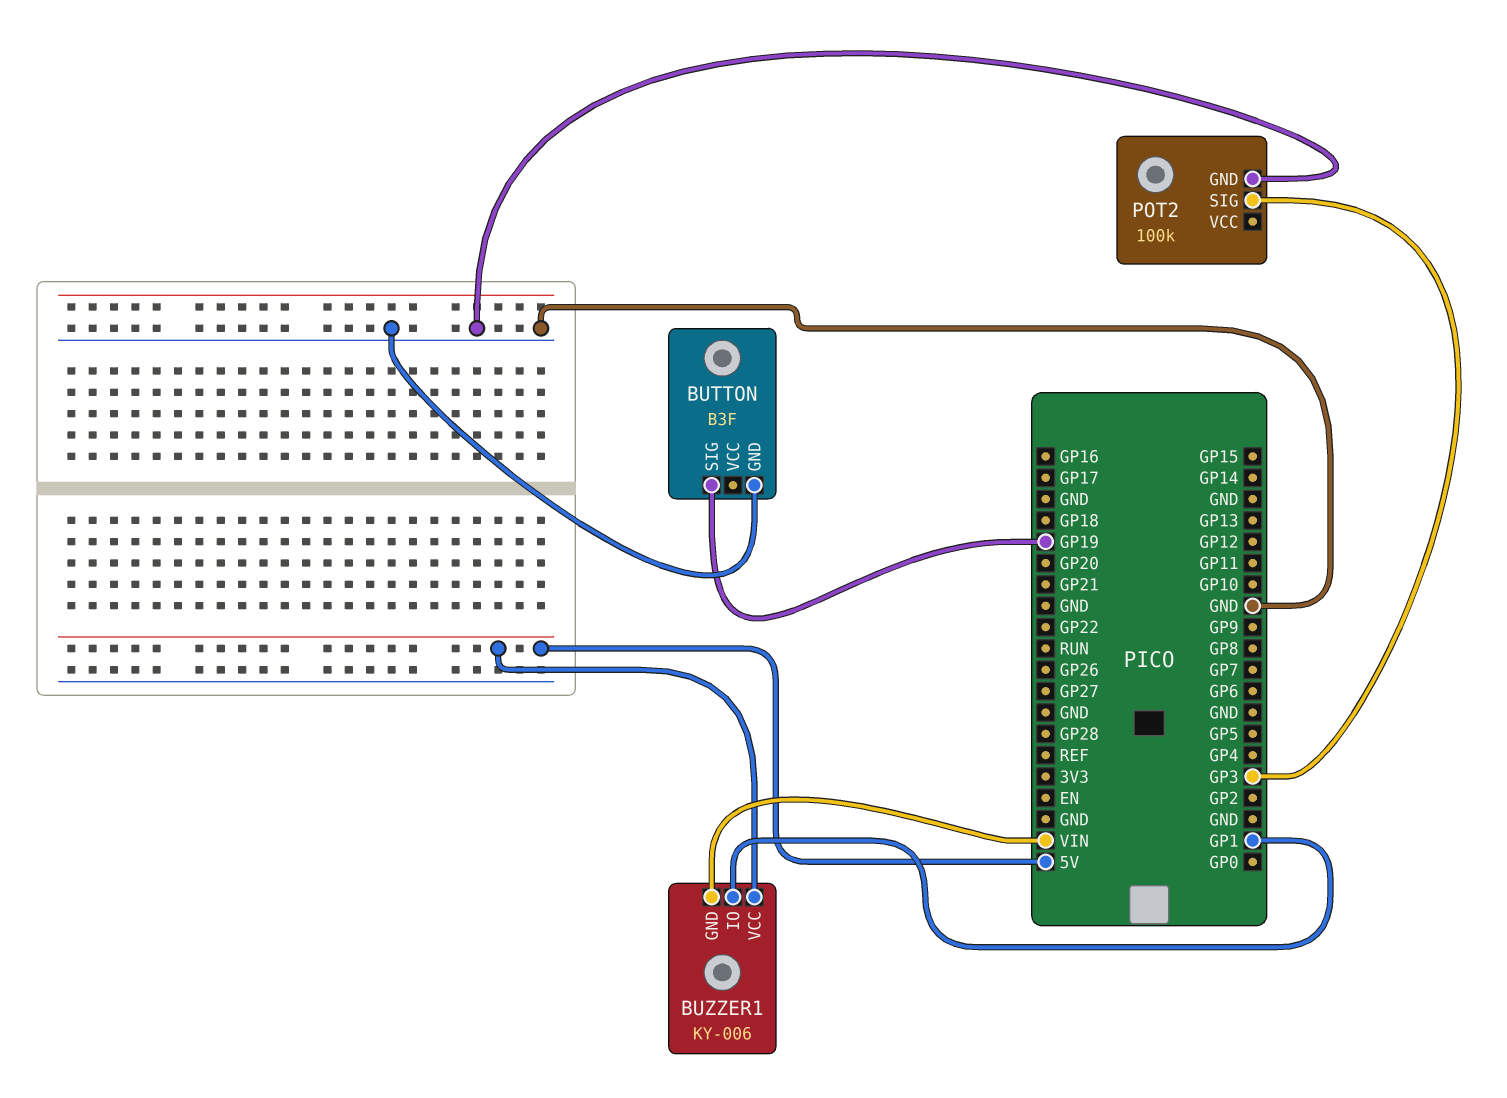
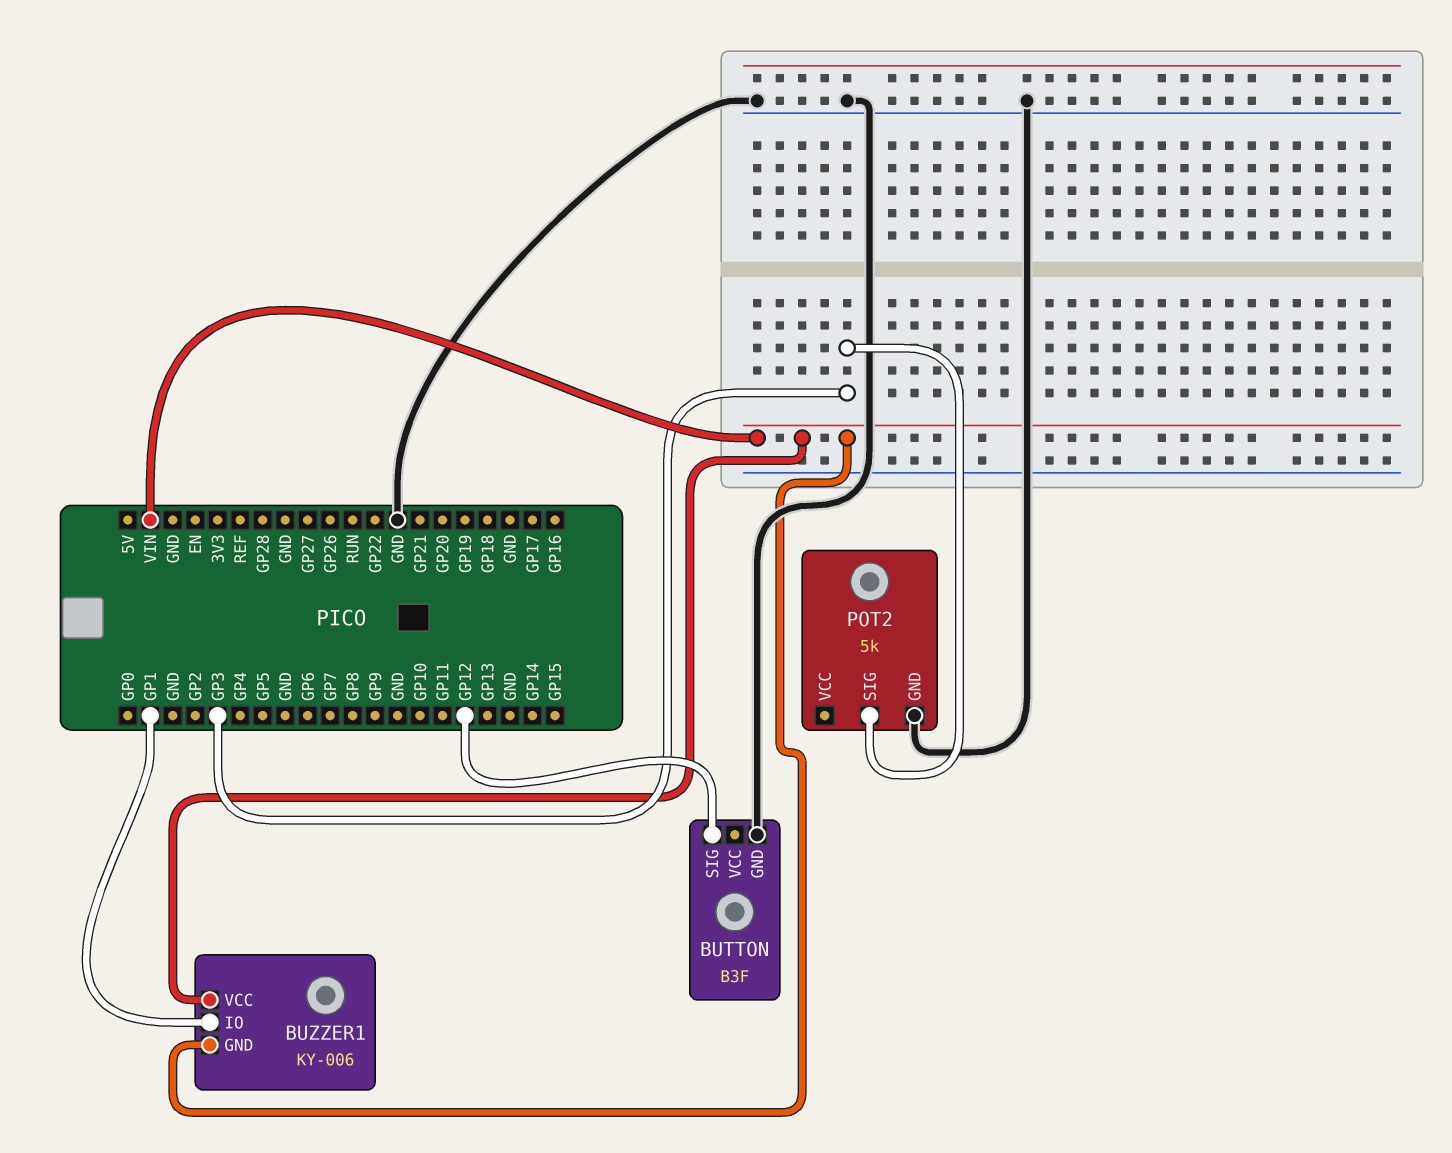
BUTTON pin SIG: GP19 -> GP12
BUZZER1 pin VCC: 5V -> VIN
POT2: 100k -> 5k

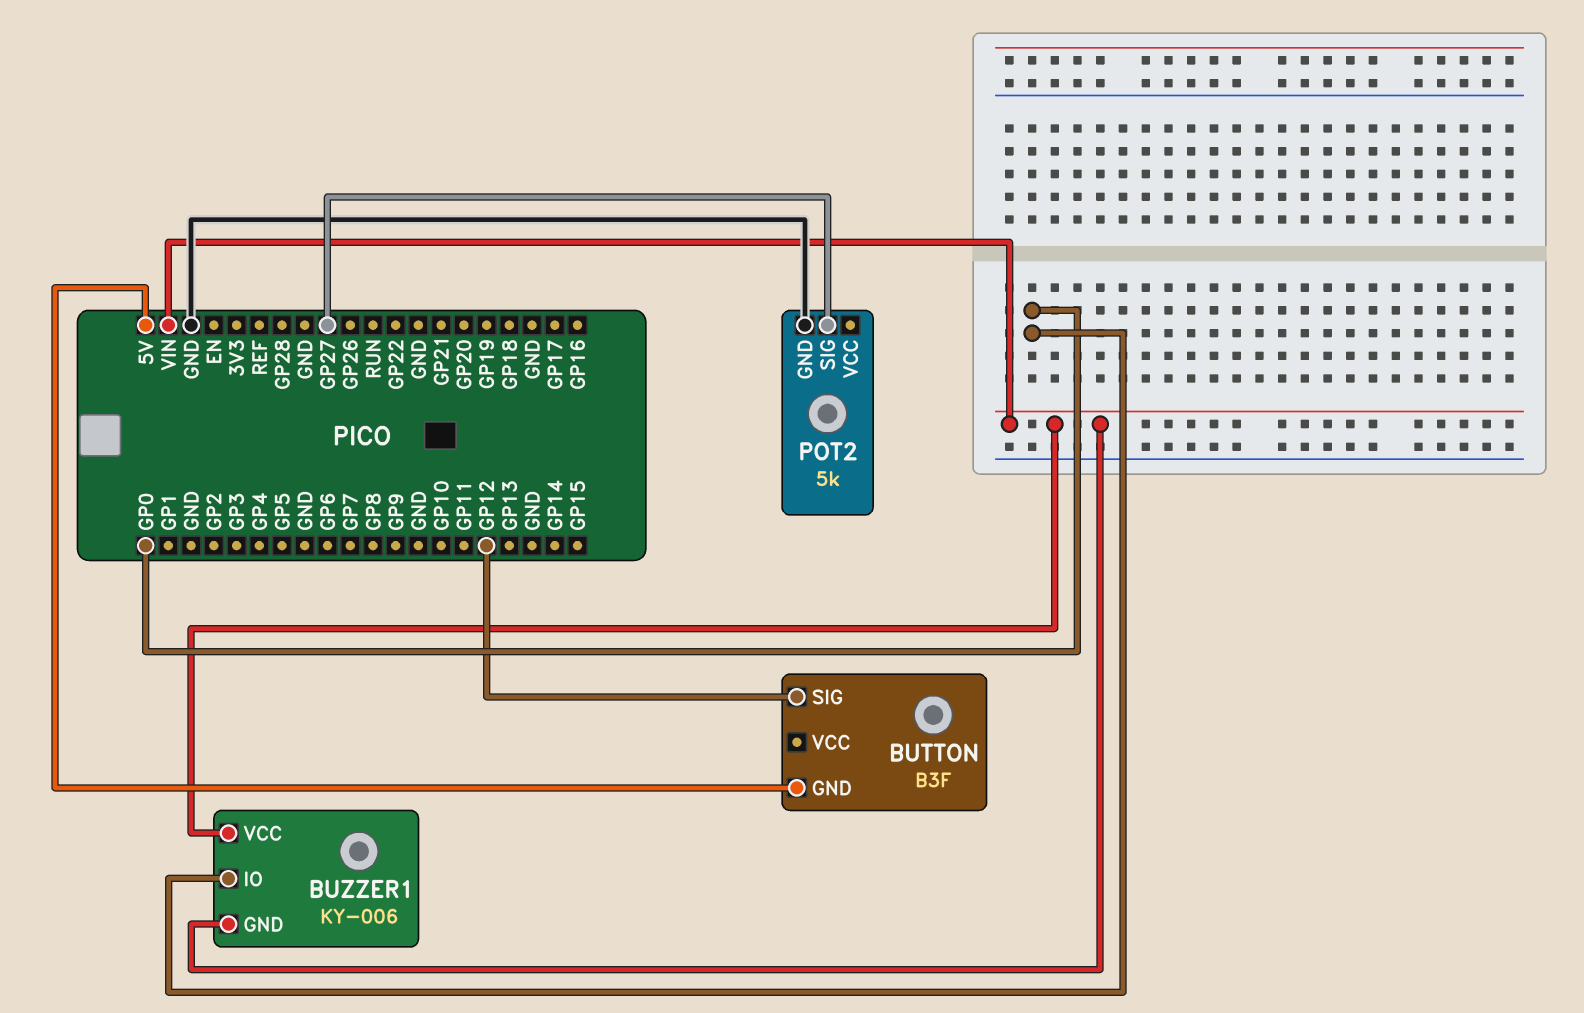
BUTTON pin GND: GND -> 5V
BUZZER1 pin IO: GP1 -> GP0
POT2 pin SIG: GP3 -> GP27

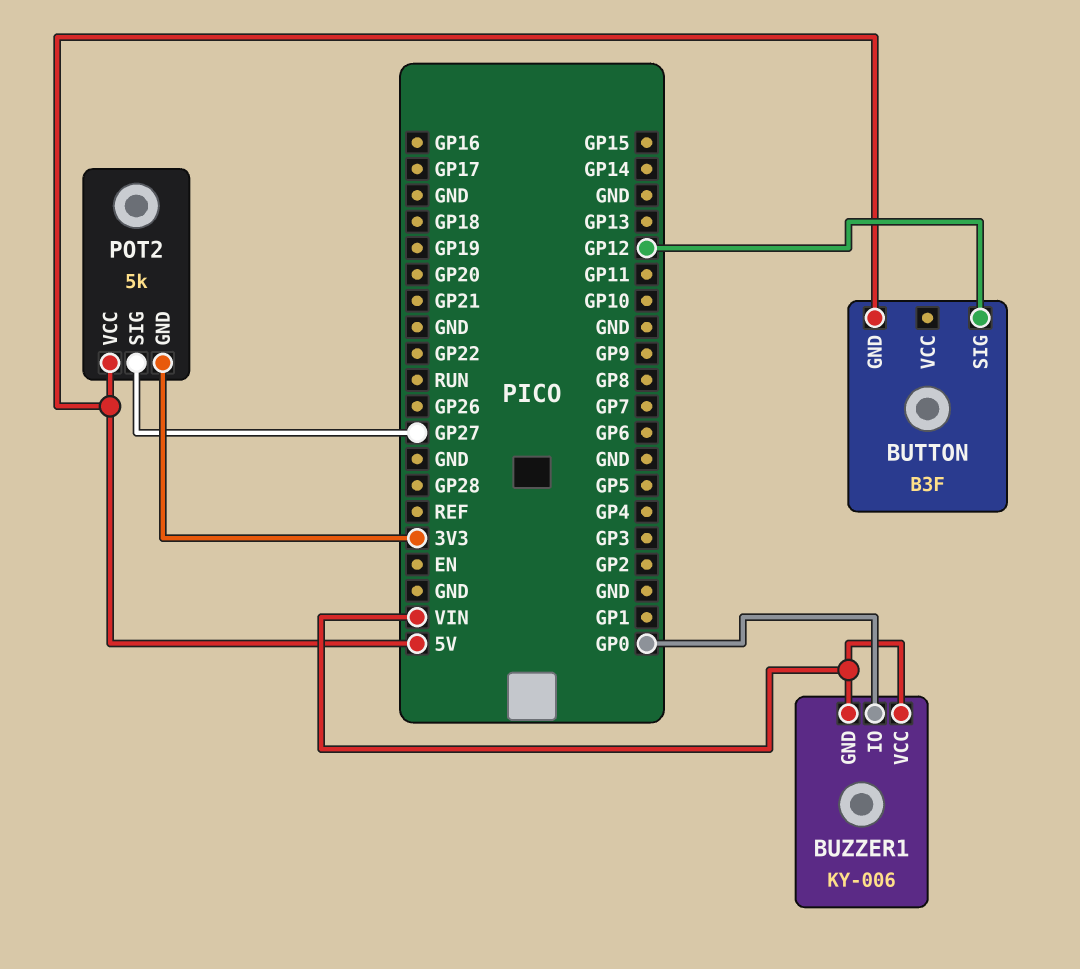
POT2 pin GND: GND -> 3V3
POT2 pin VCC: none -> 5V

